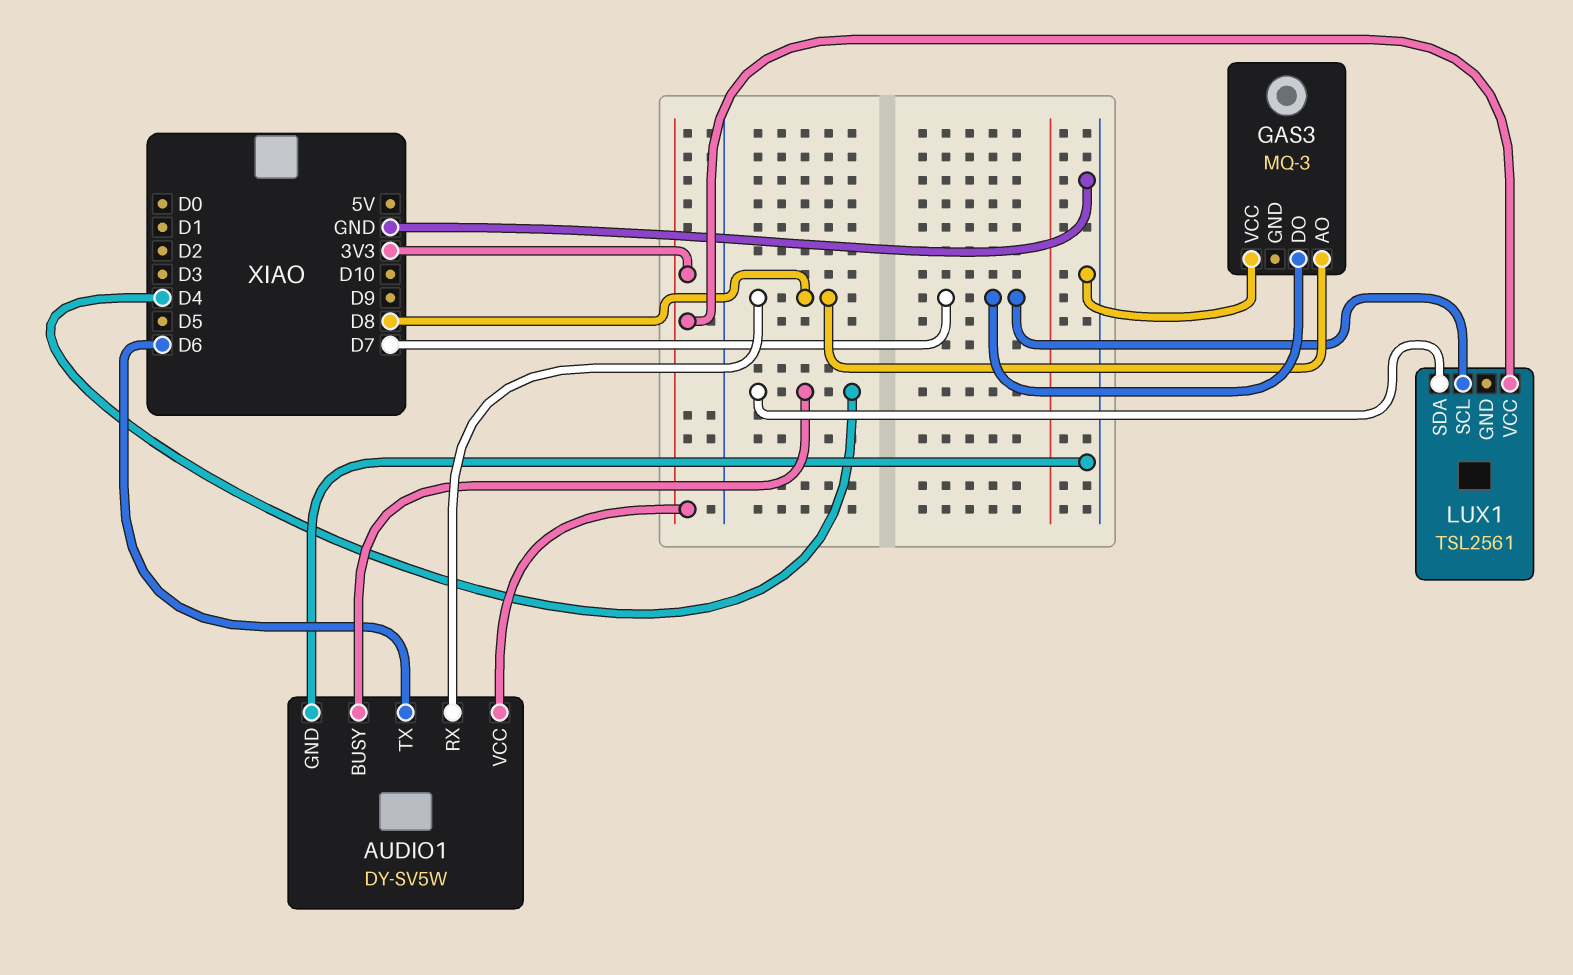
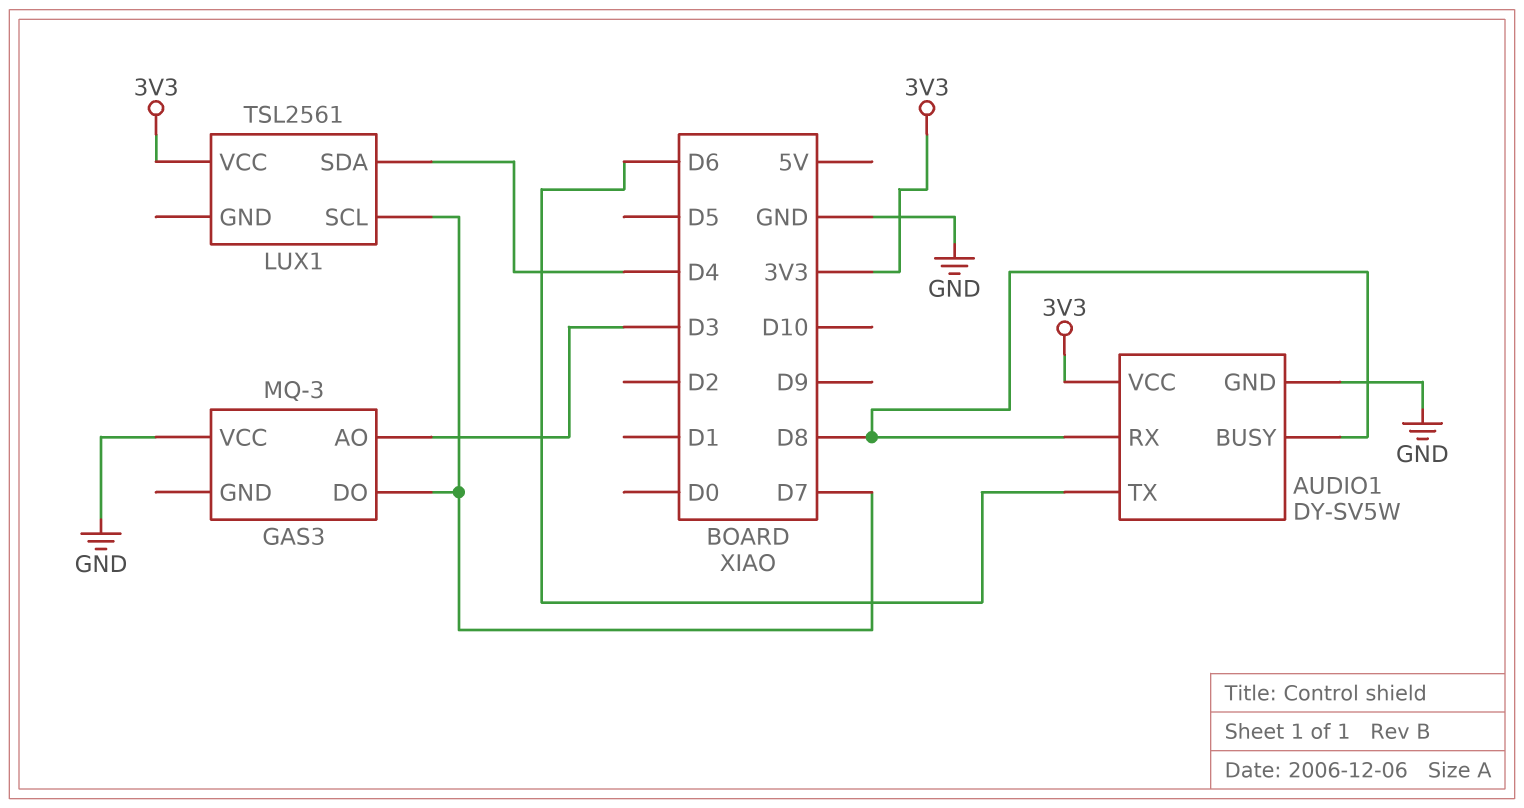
AUDIO1 pin BUSY: D4 -> D8
GAS3 pin AO: D8 -> D3

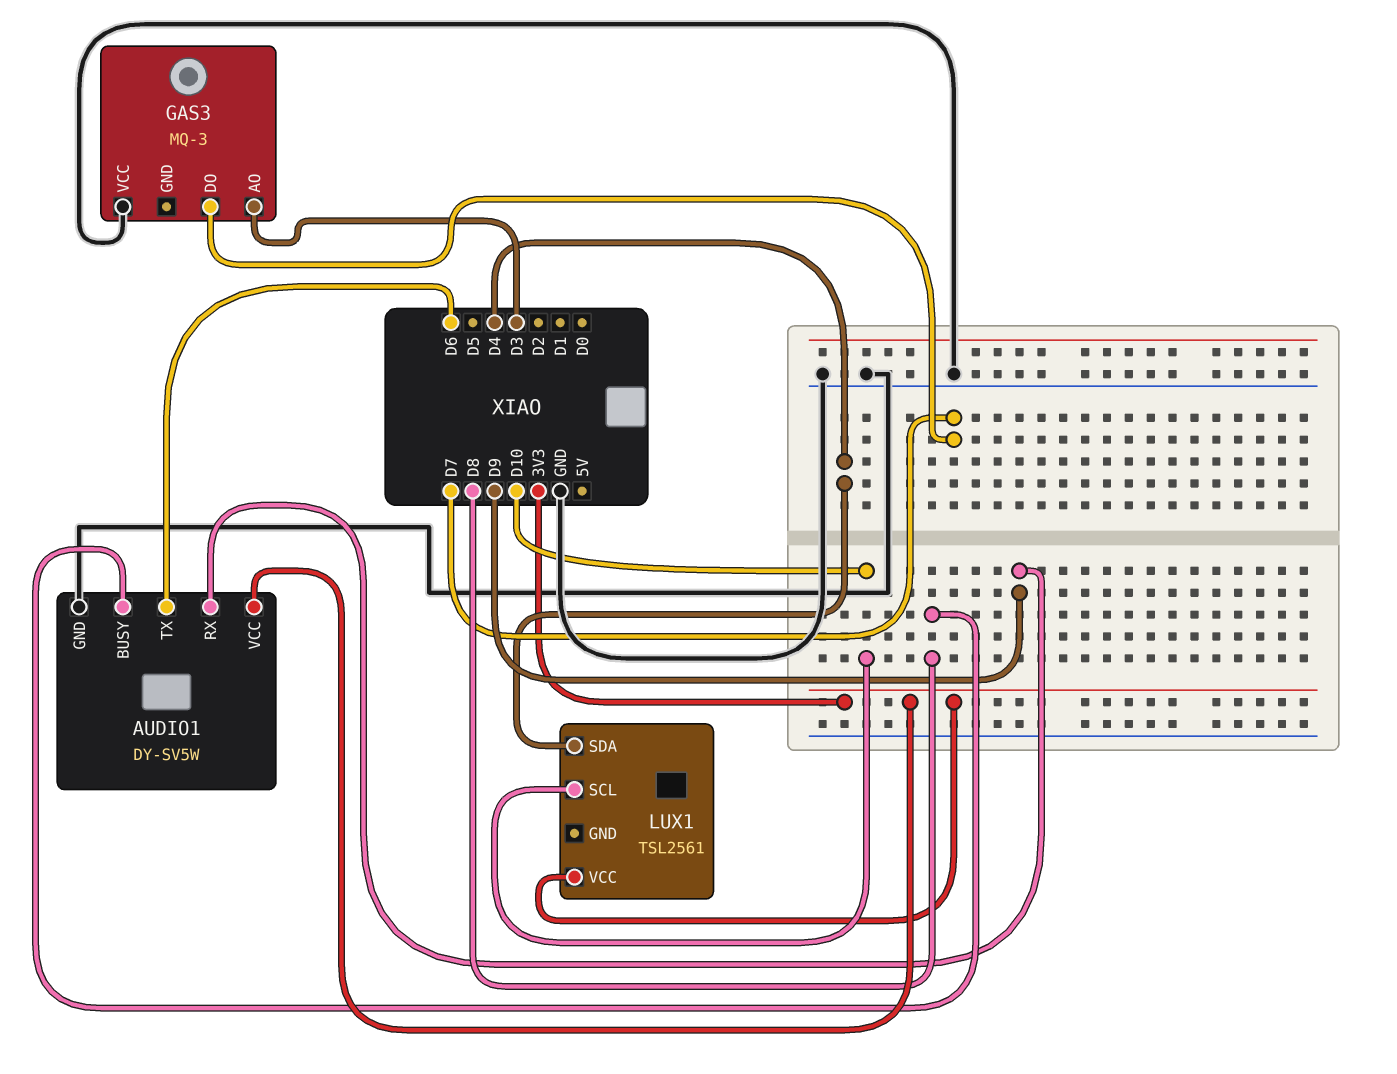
AUDIO1 pin RX: D8 -> D9
LUX1 pin SCL: D7 -> D10

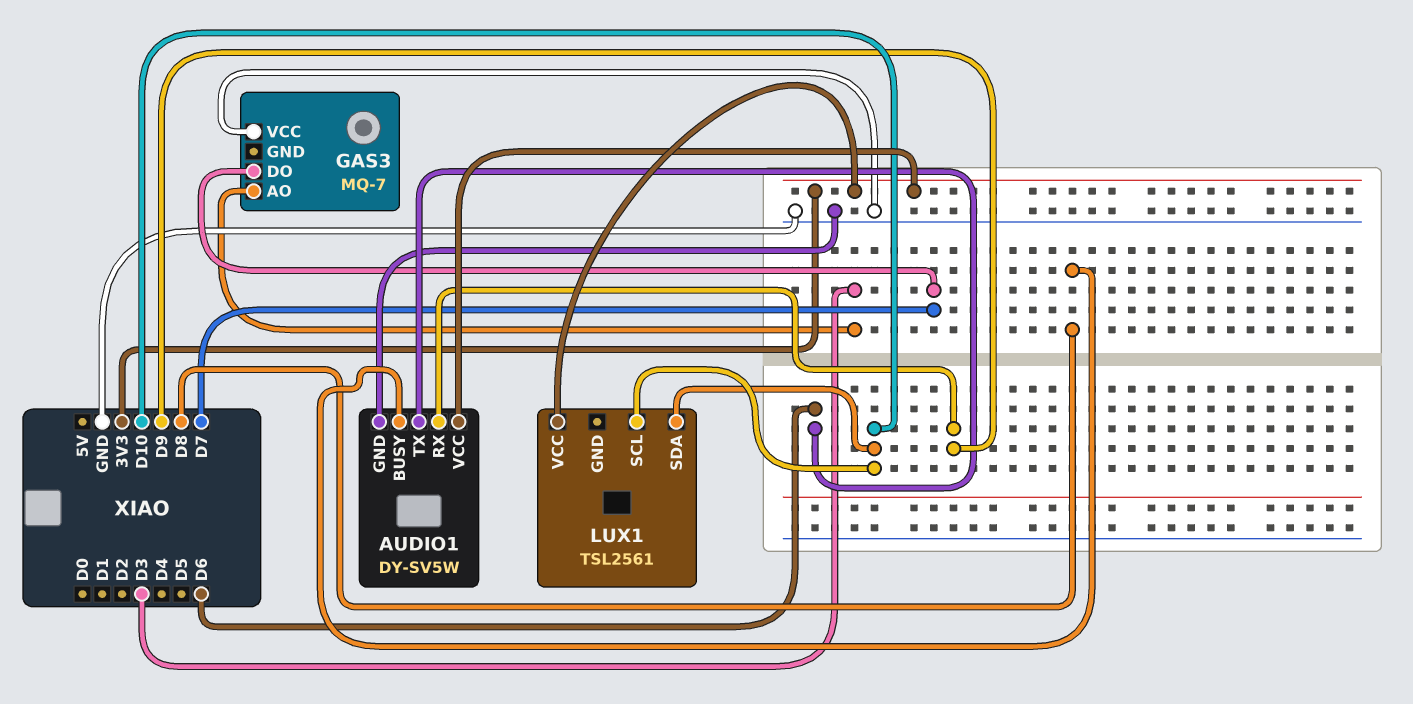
GAS3: MQ-3 -> MQ-7
LUX1 pin SDA: D4 -> D10

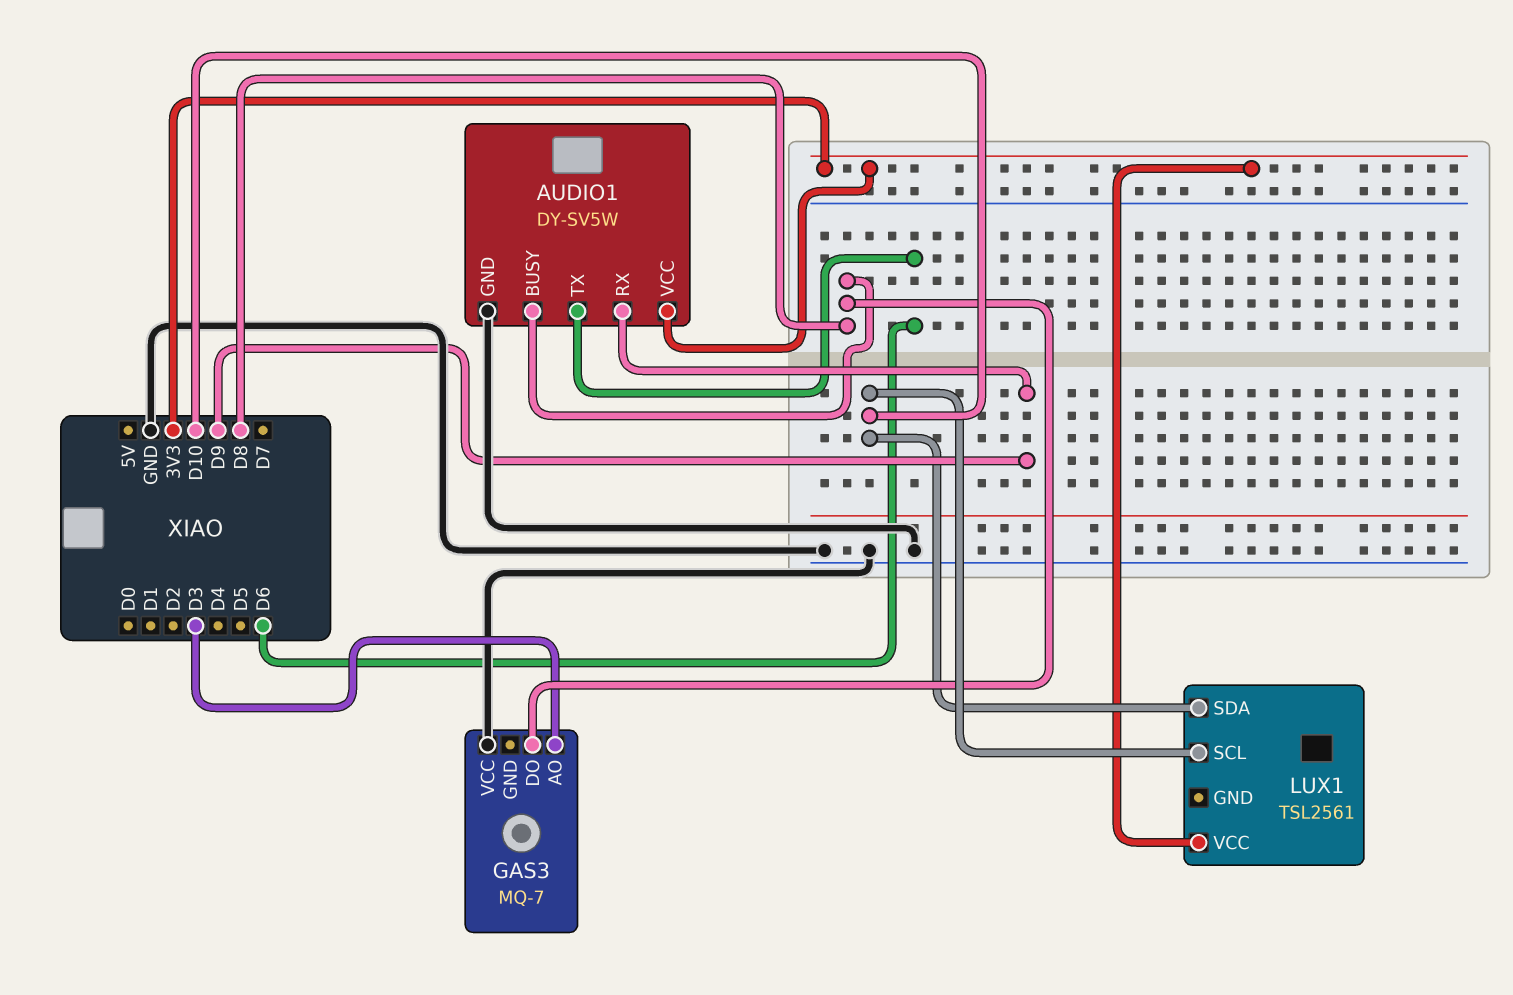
GAS3 pin DO: D7 -> D8

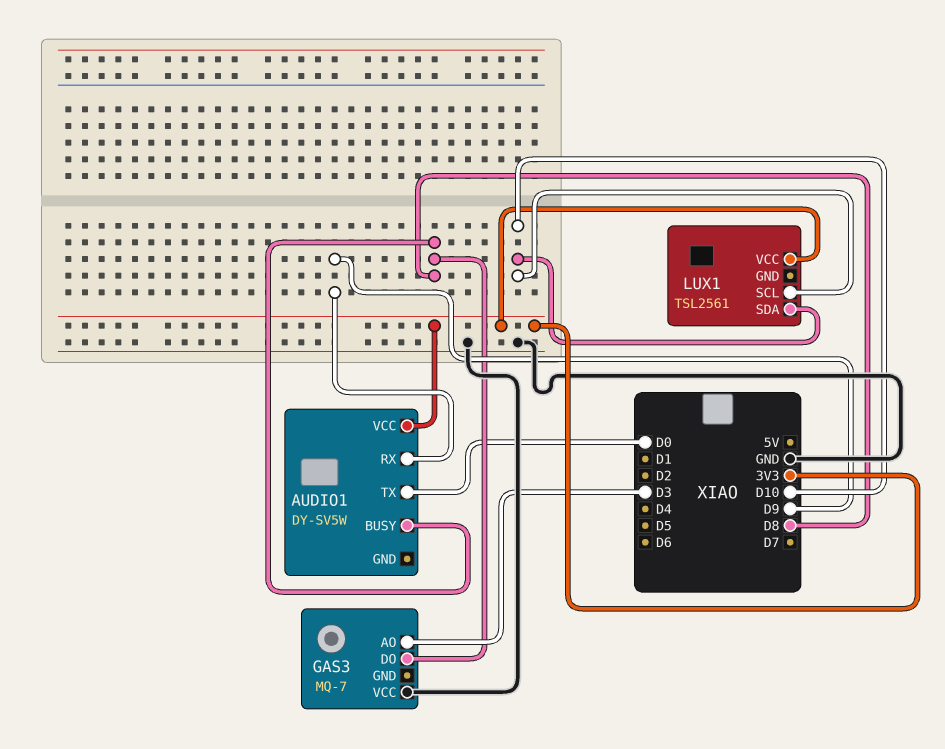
AUDIO1 pin GND: GND -> none
AUDIO1 pin TX: D6 -> D0

